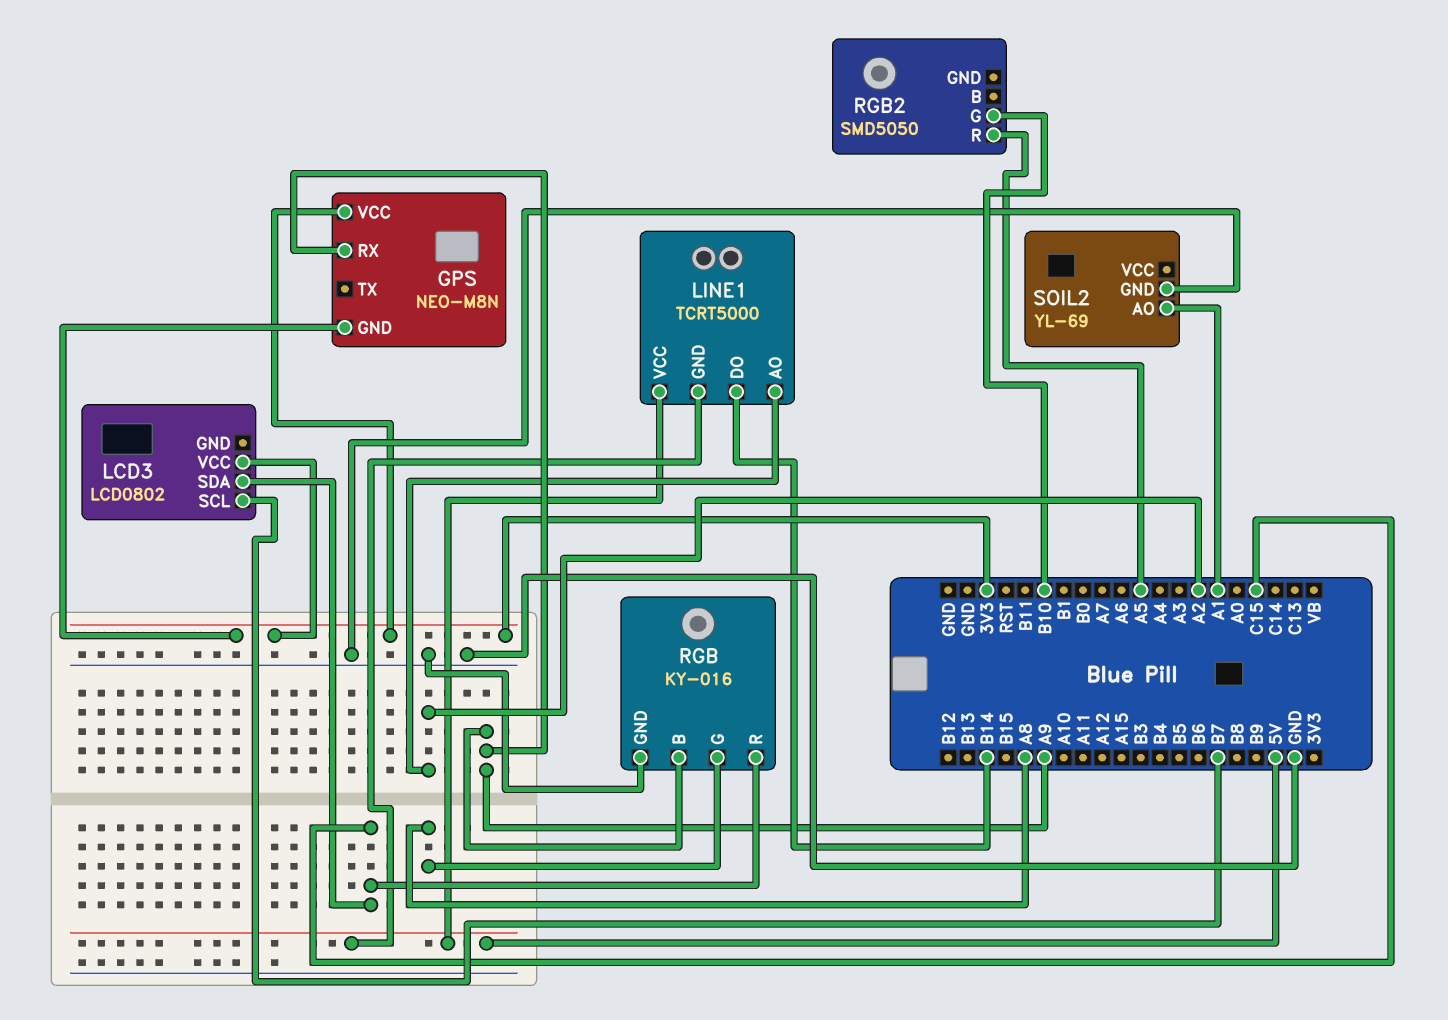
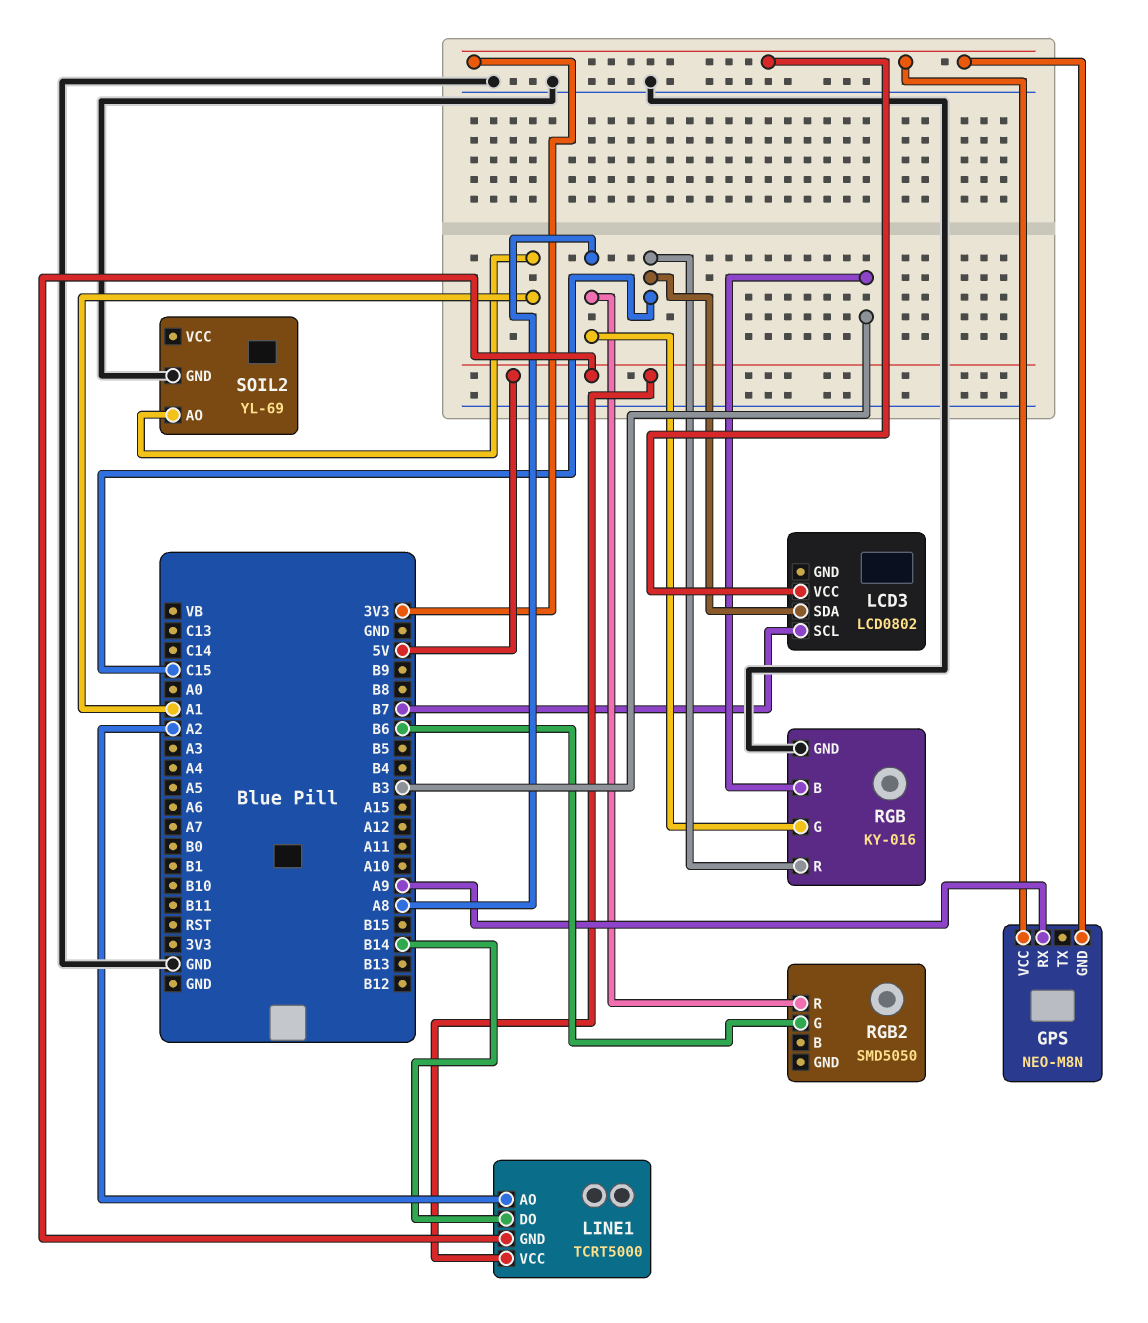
RGB pin B: A9 -> B3
RGB2 pin G: B10 -> B6
RGB2 pin R: A5 -> A8

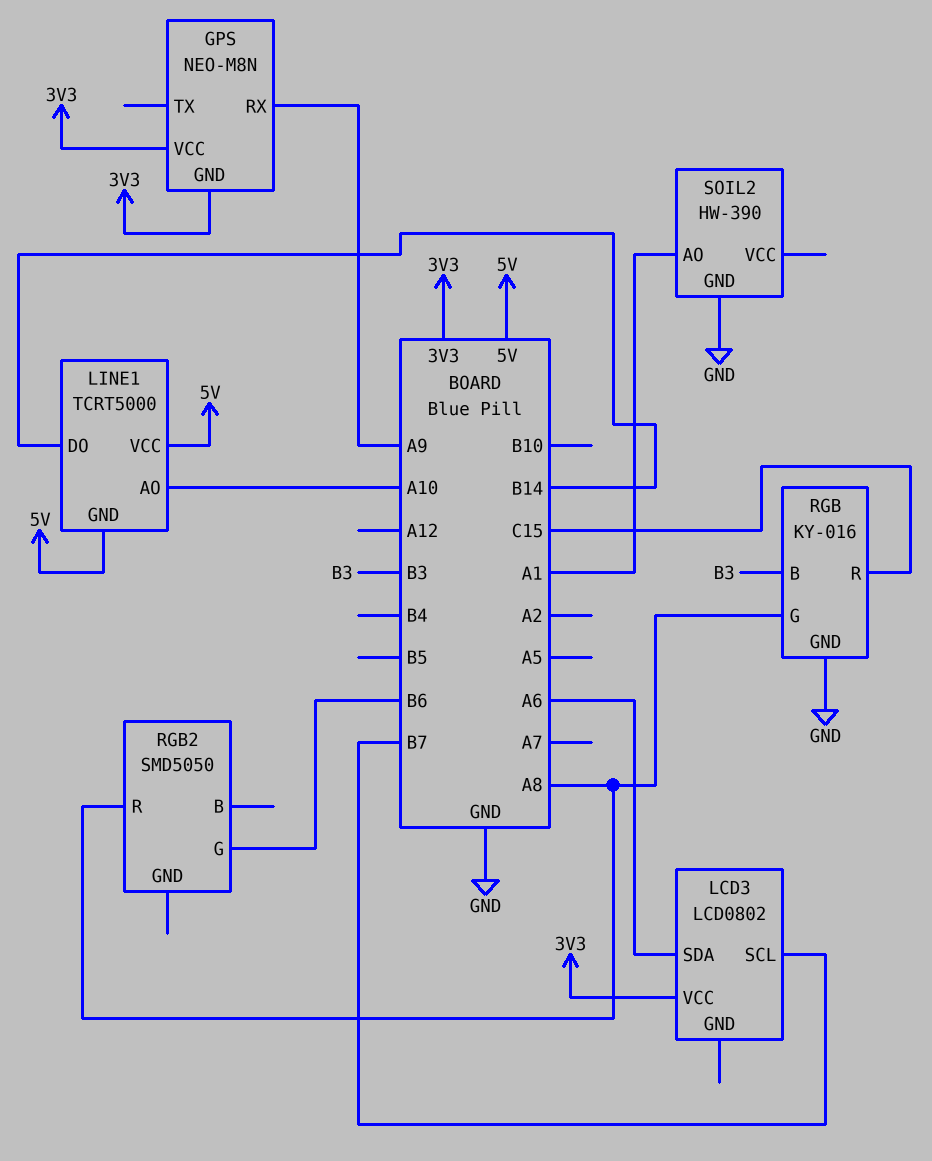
LCD3 pin SDA: C15 -> A6
LINE1 pin AO: A2 -> A10
SOIL2: YL-69 -> HW-390

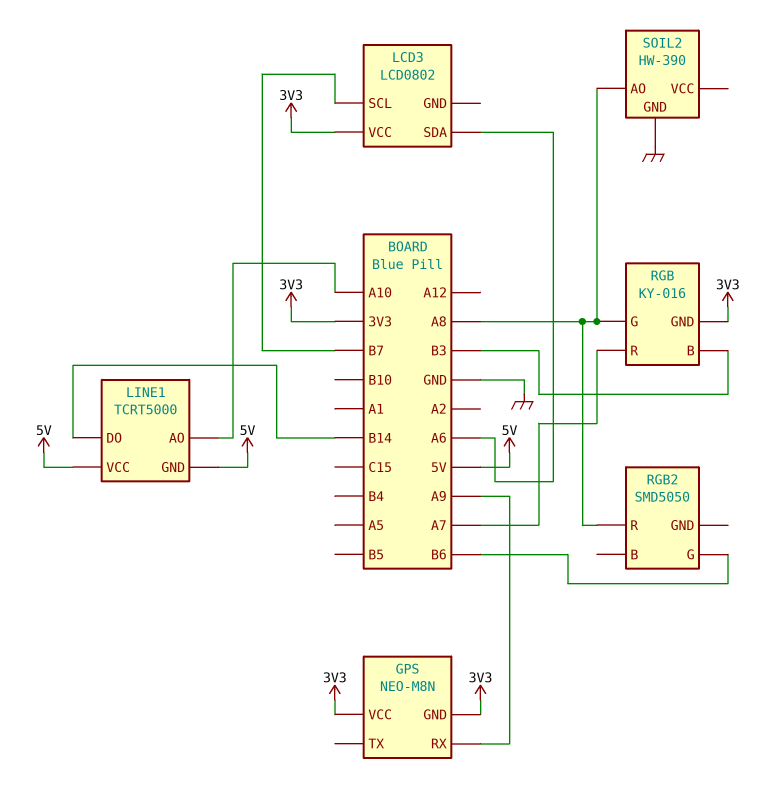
RGB pin GND: GND -> 3V3
RGB pin R: C15 -> A7
SOIL2 pin AO: A1 -> A8

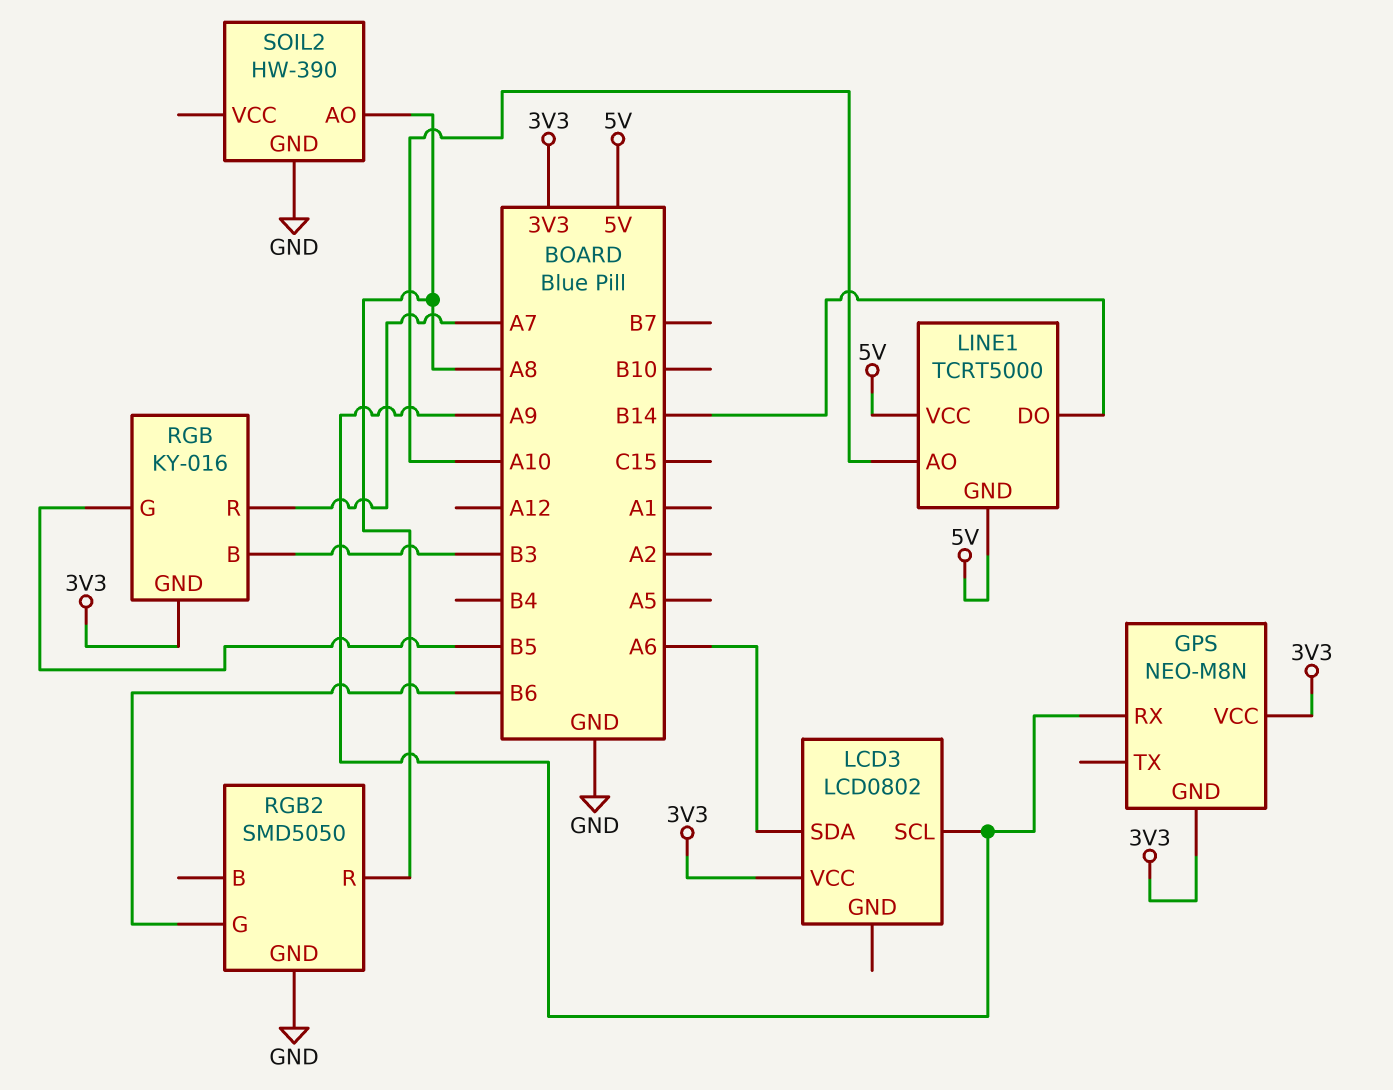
LCD3 pin SCL: B7 -> A9
RGB pin G: A8 -> B5
RGB2 pin GND: none -> GND

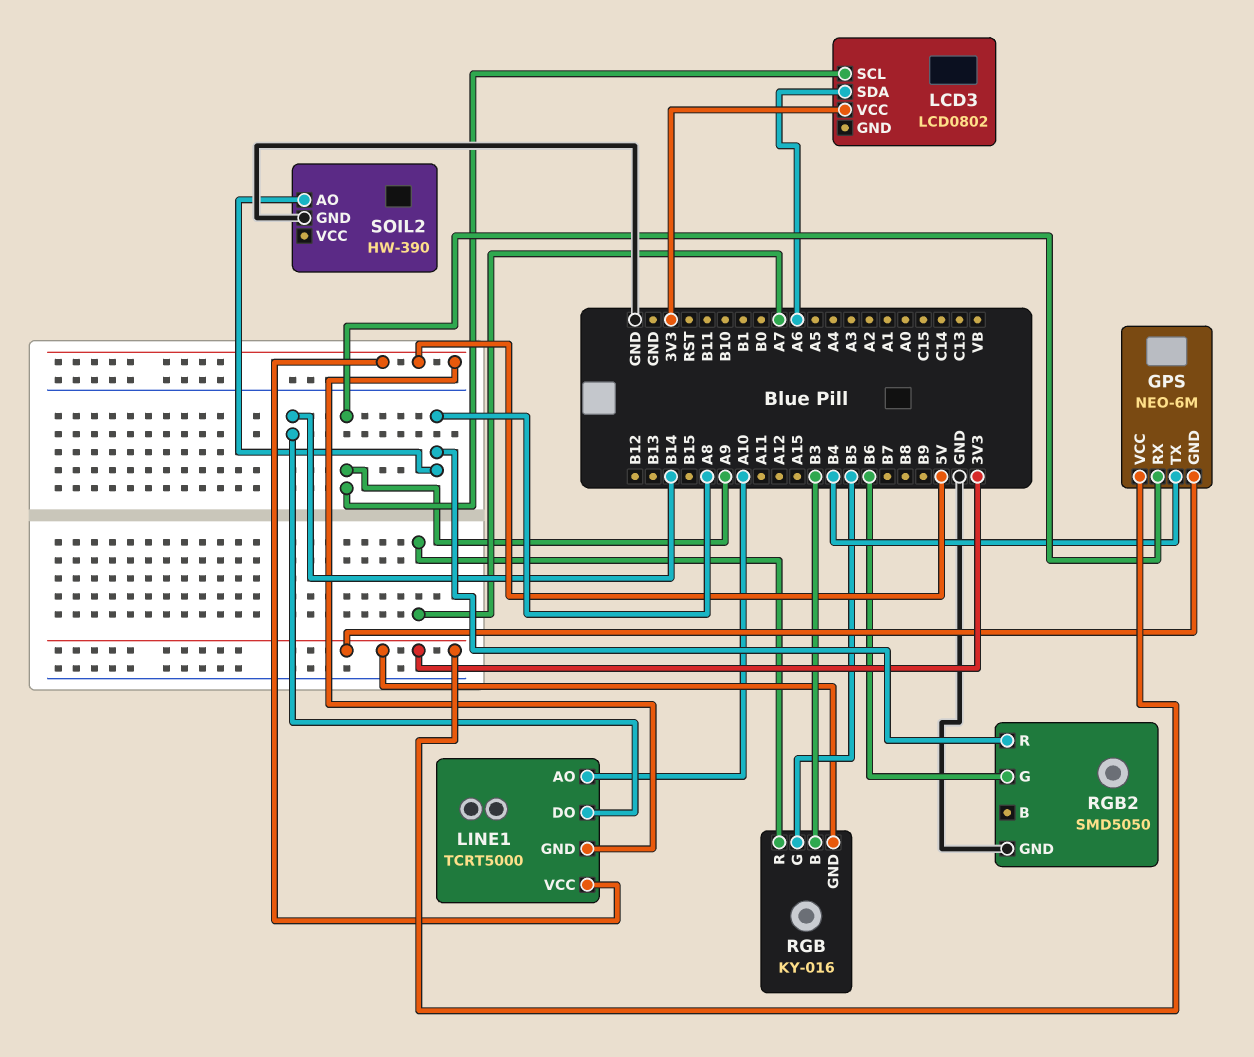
GPS: NEO-M8N -> NEO-6M
GPS pin TX: none -> B4

